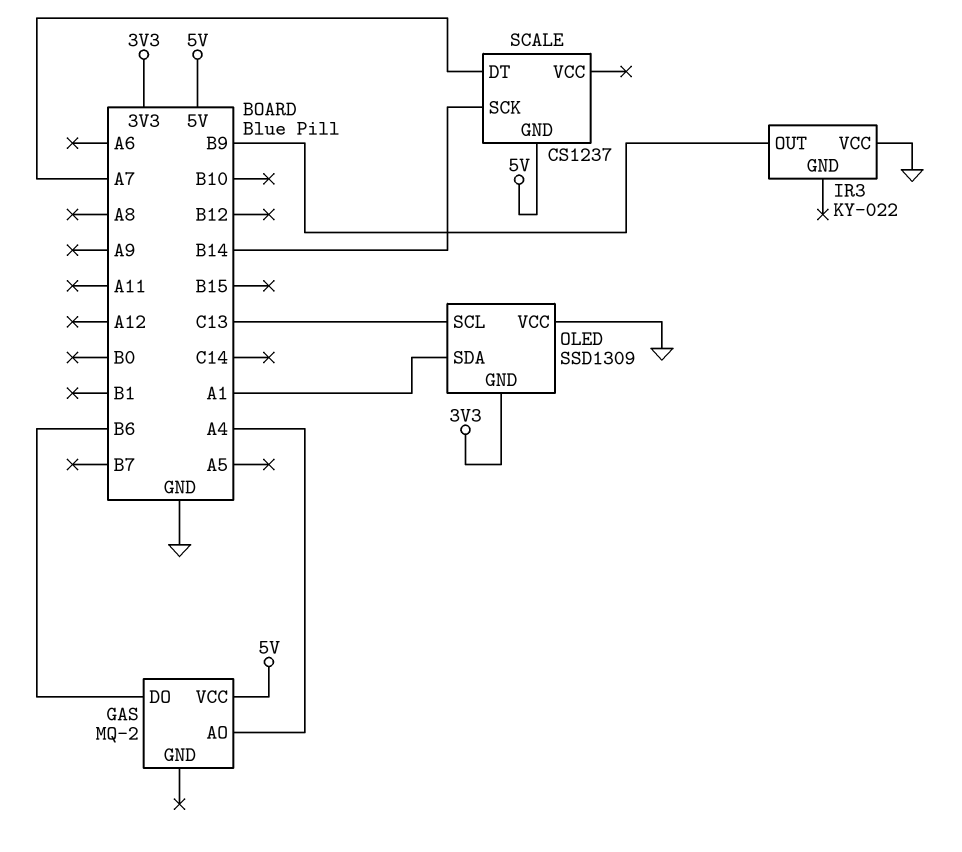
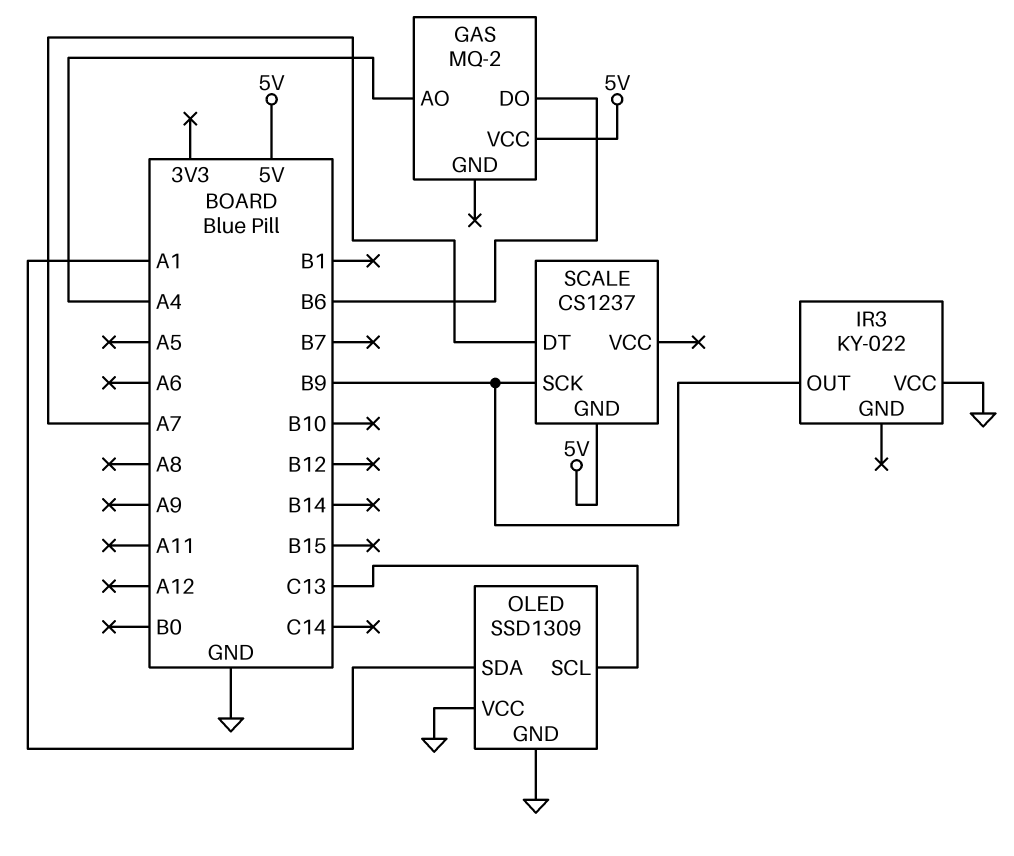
OLED pin GND: 3V3 -> GND
SCALE pin SCK: B14 -> B9

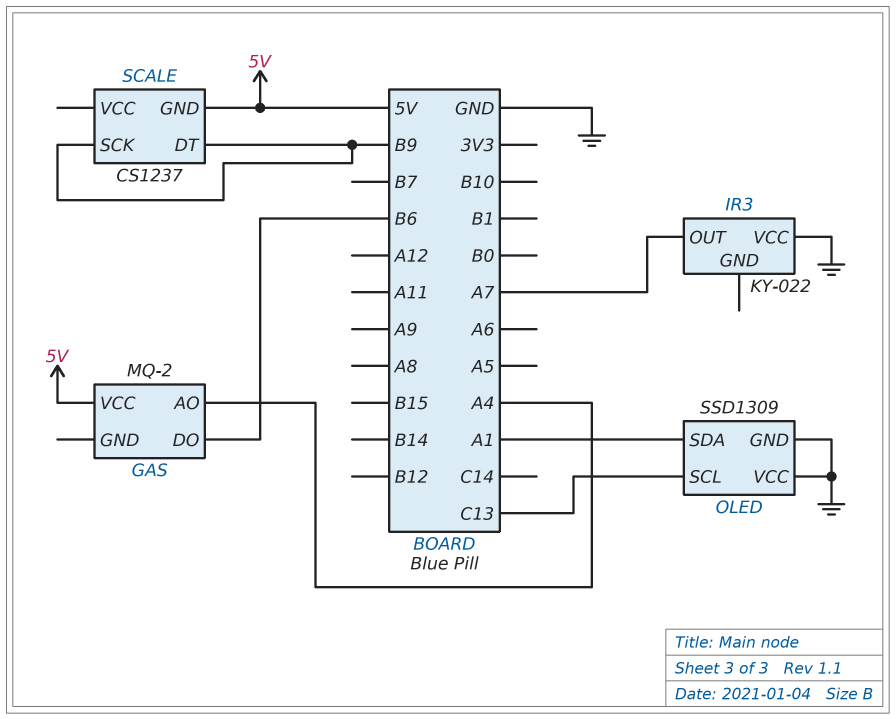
IR3 pin OUT: B9 -> A7
SCALE pin DT: A7 -> B9

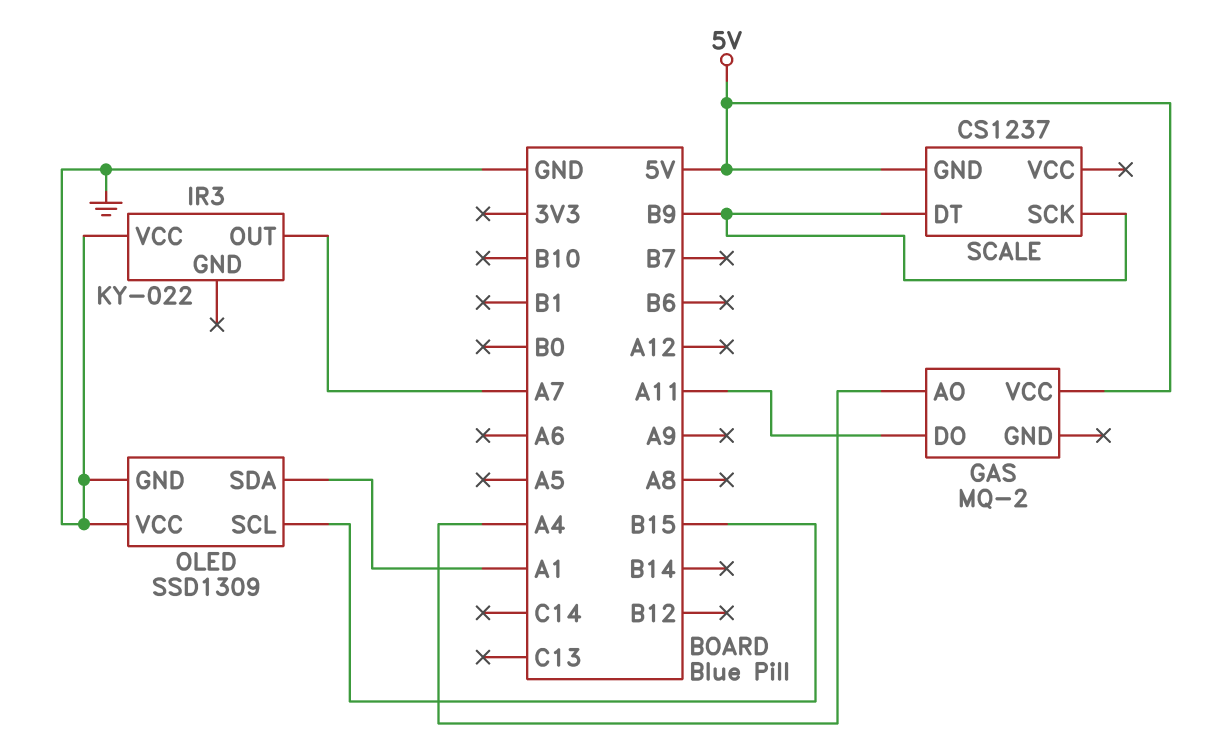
GAS pin DO: B6 -> A11
OLED pin SCL: C13 -> B15

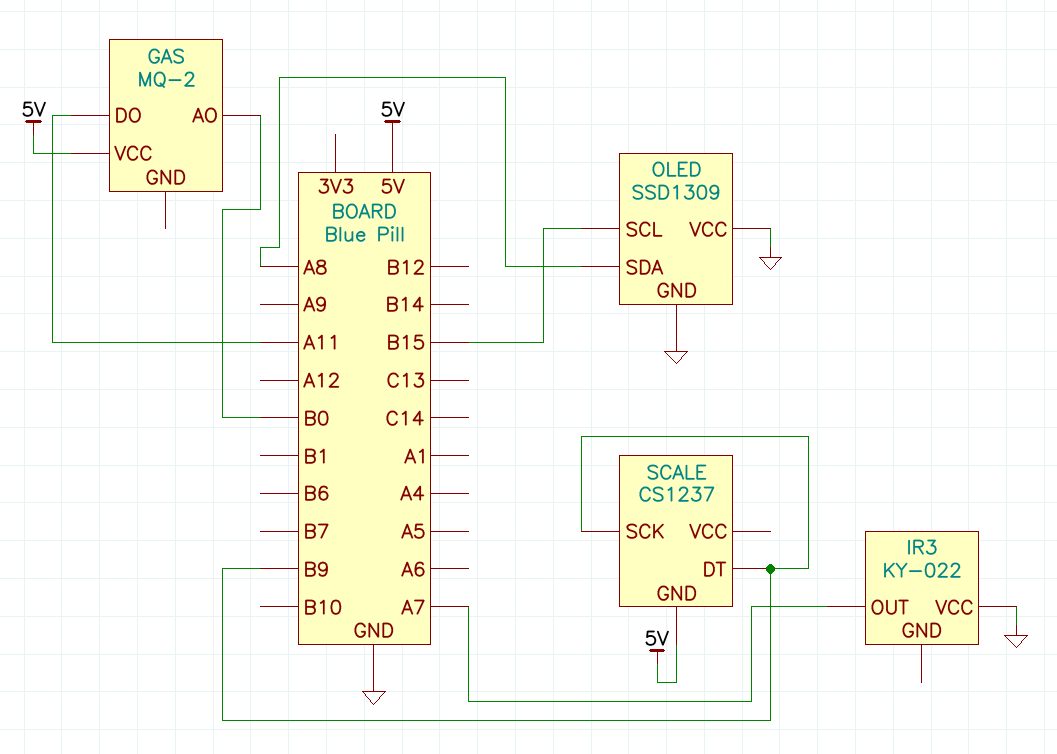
GAS pin AO: A4 -> B0
OLED pin SDA: A1 -> A8

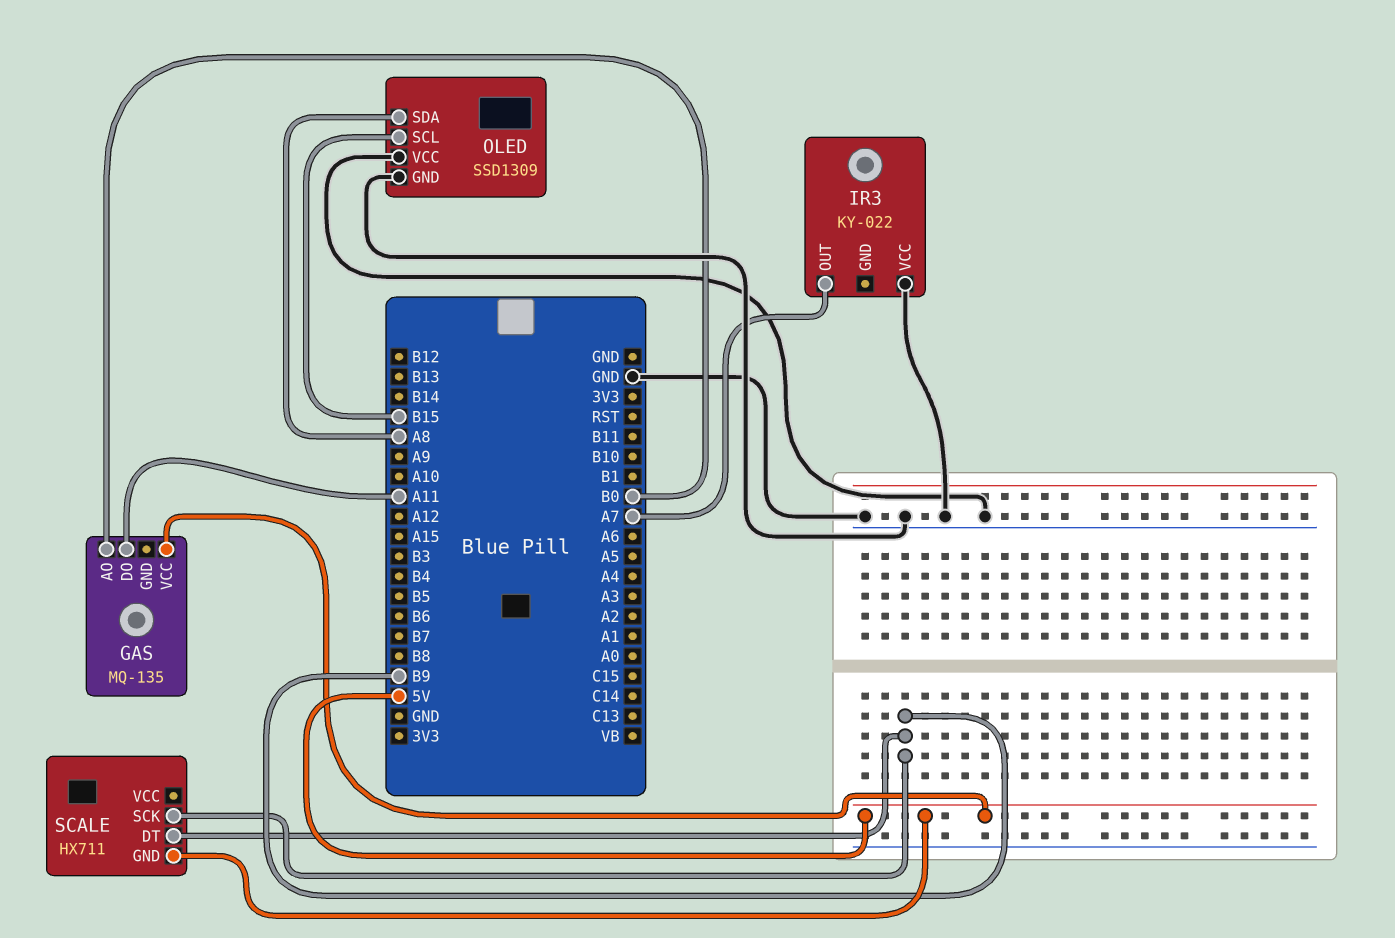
GAS: MQ-2 -> MQ-135
SCALE: CS1237 -> HX711

